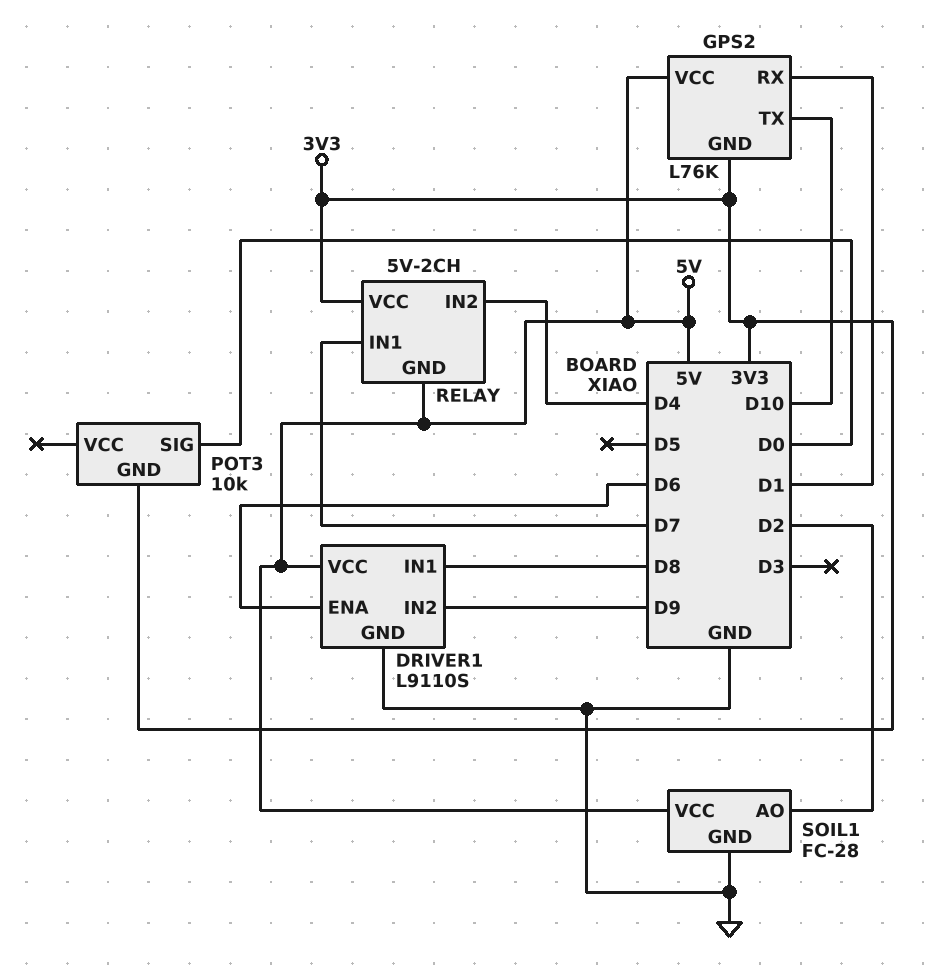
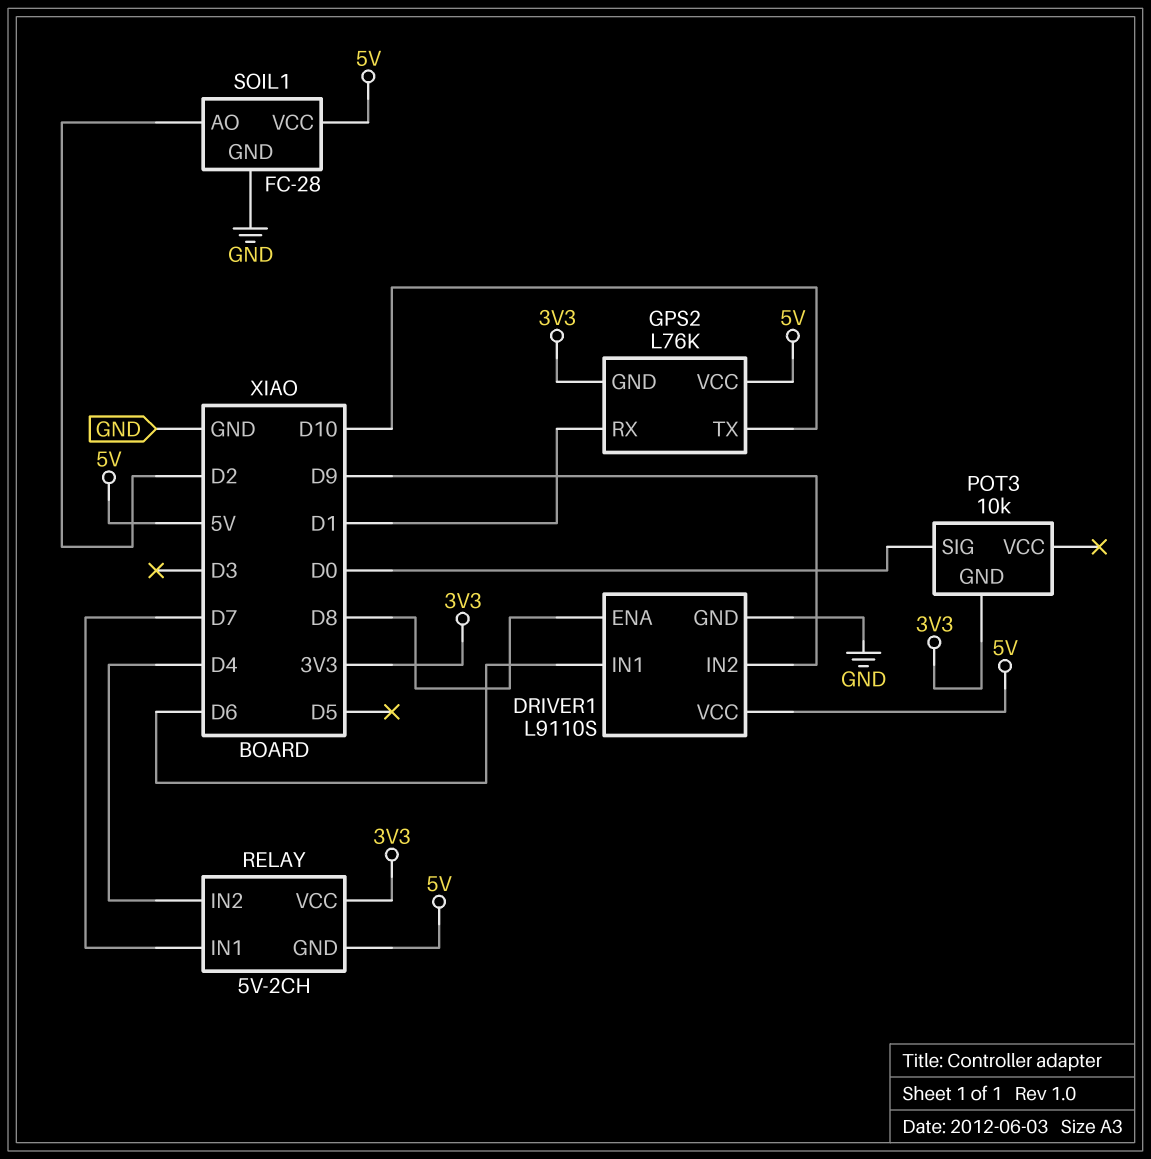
DRIVER1 pin ENA: D6 -> D8
DRIVER1 pin IN1: D8 -> D6

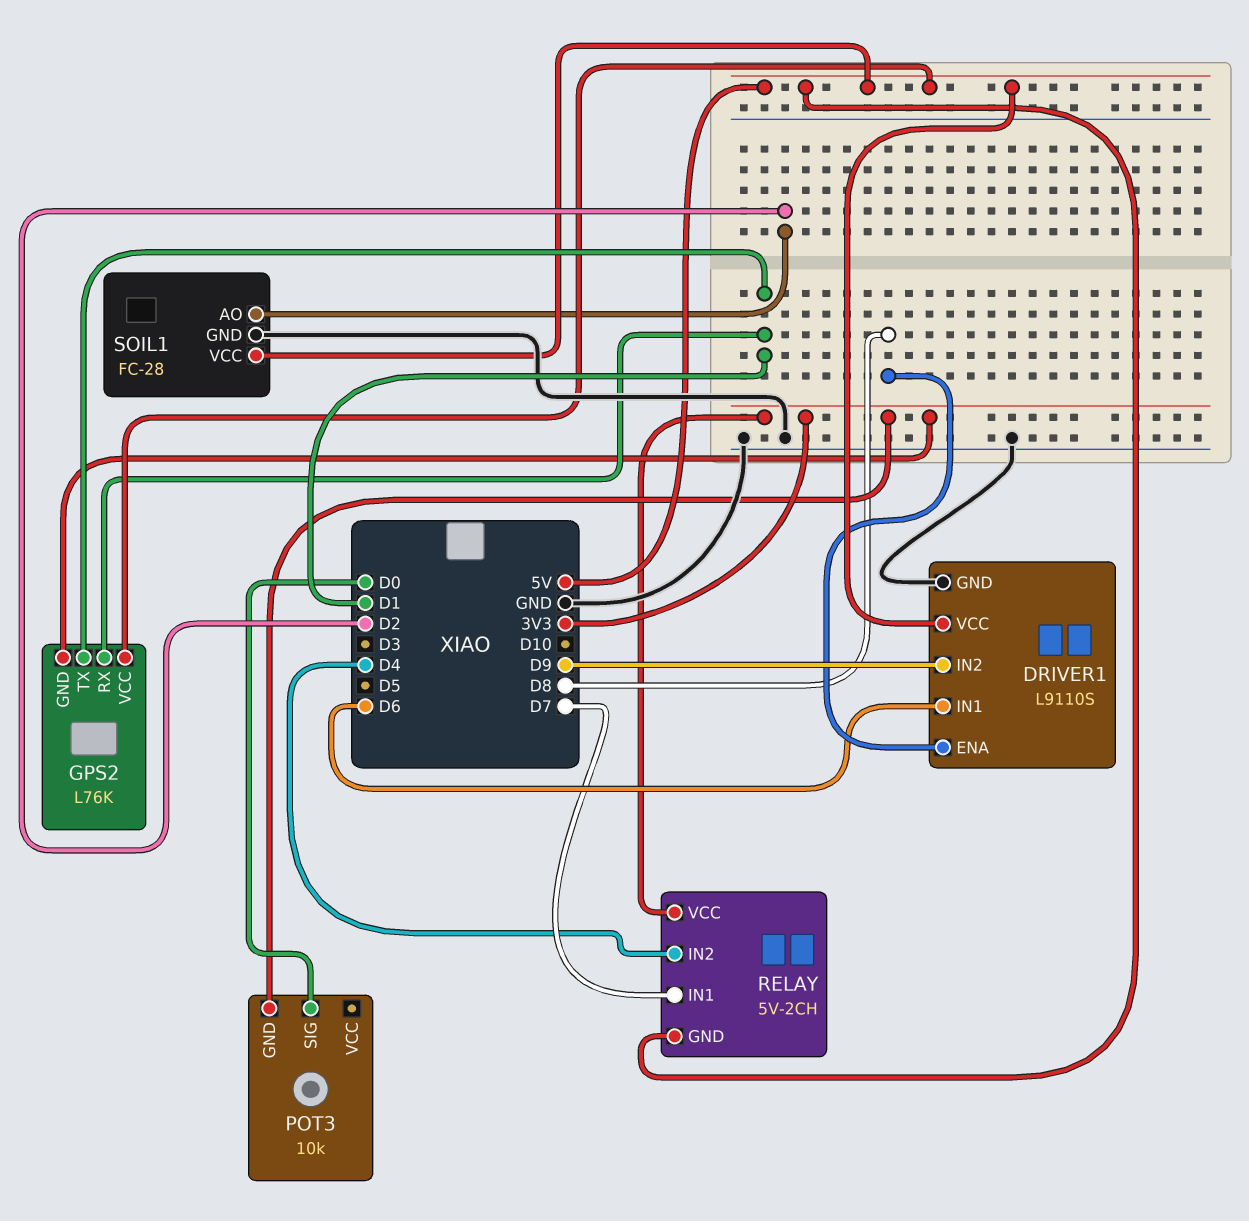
GPS2 pin TX: D10 -> D1

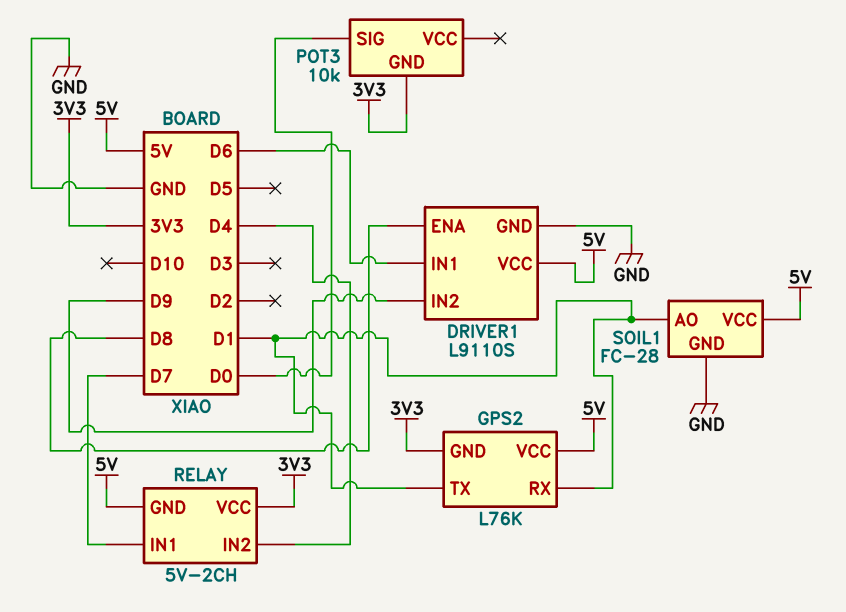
SOIL1 pin AO: D2 -> D1

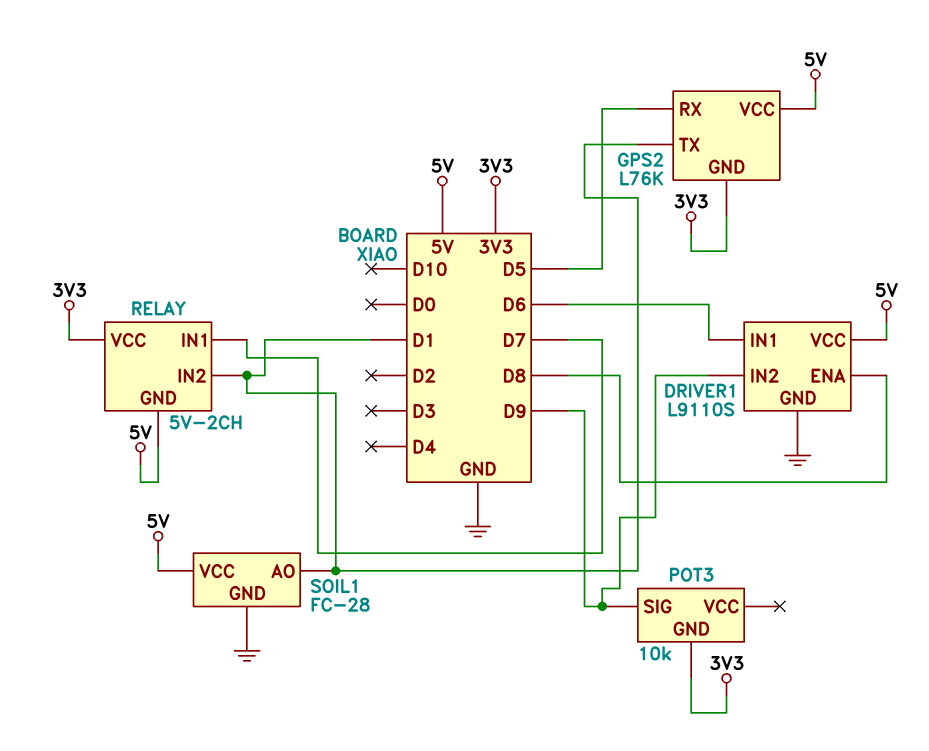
GPS2 pin RX: D1 -> D5
POT3 pin SIG: D0 -> D9
RELAY pin IN2: D4 -> D1

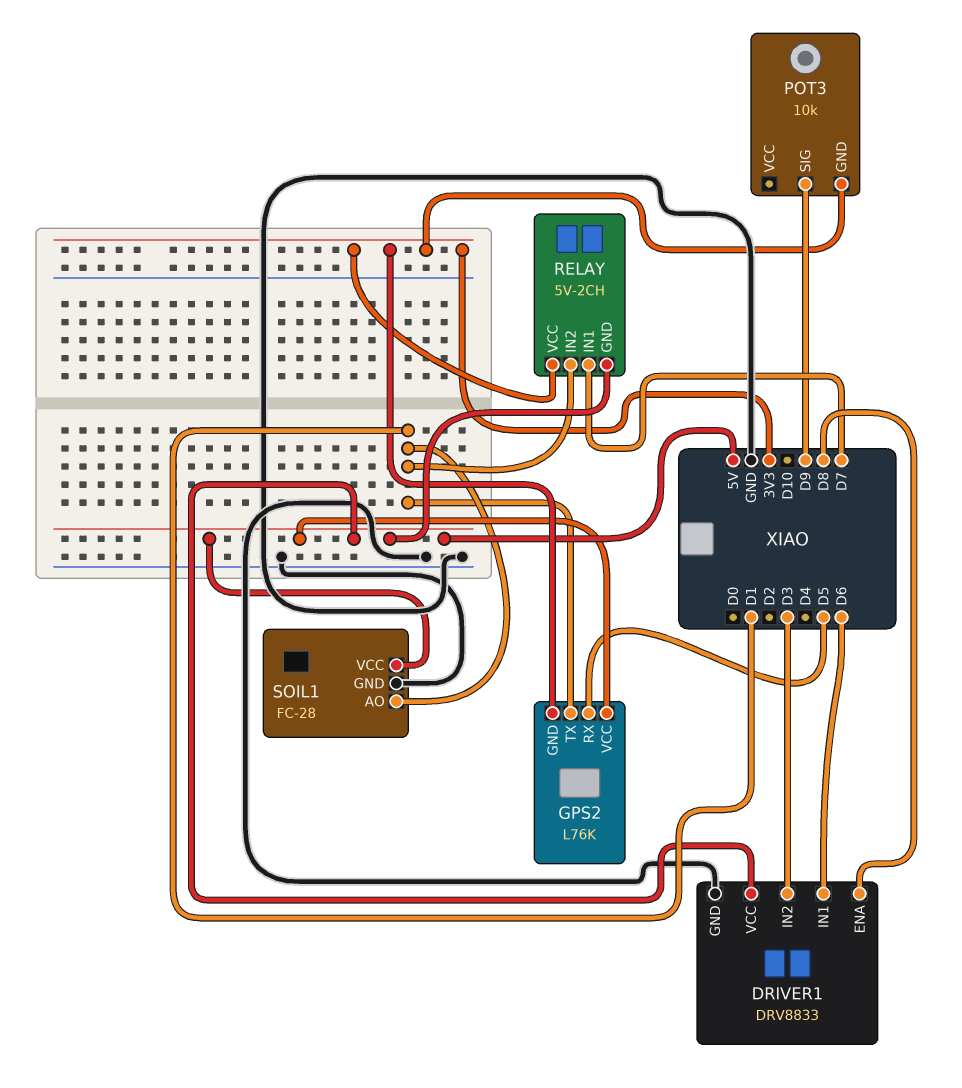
DRIVER1: L9110S -> DRV8833
DRIVER1 pin IN2: D9 -> D3

